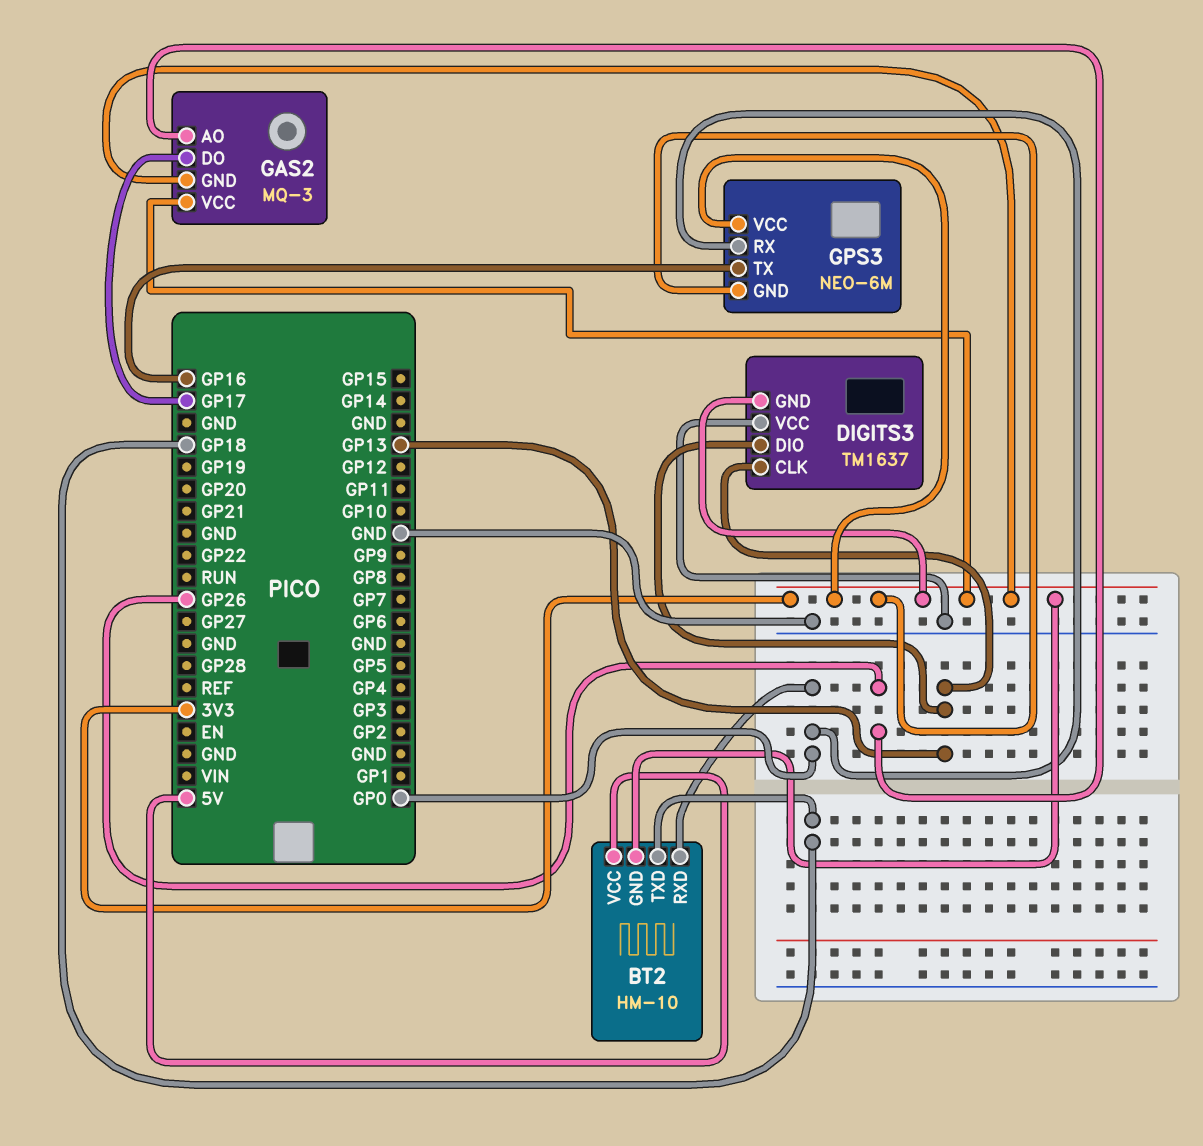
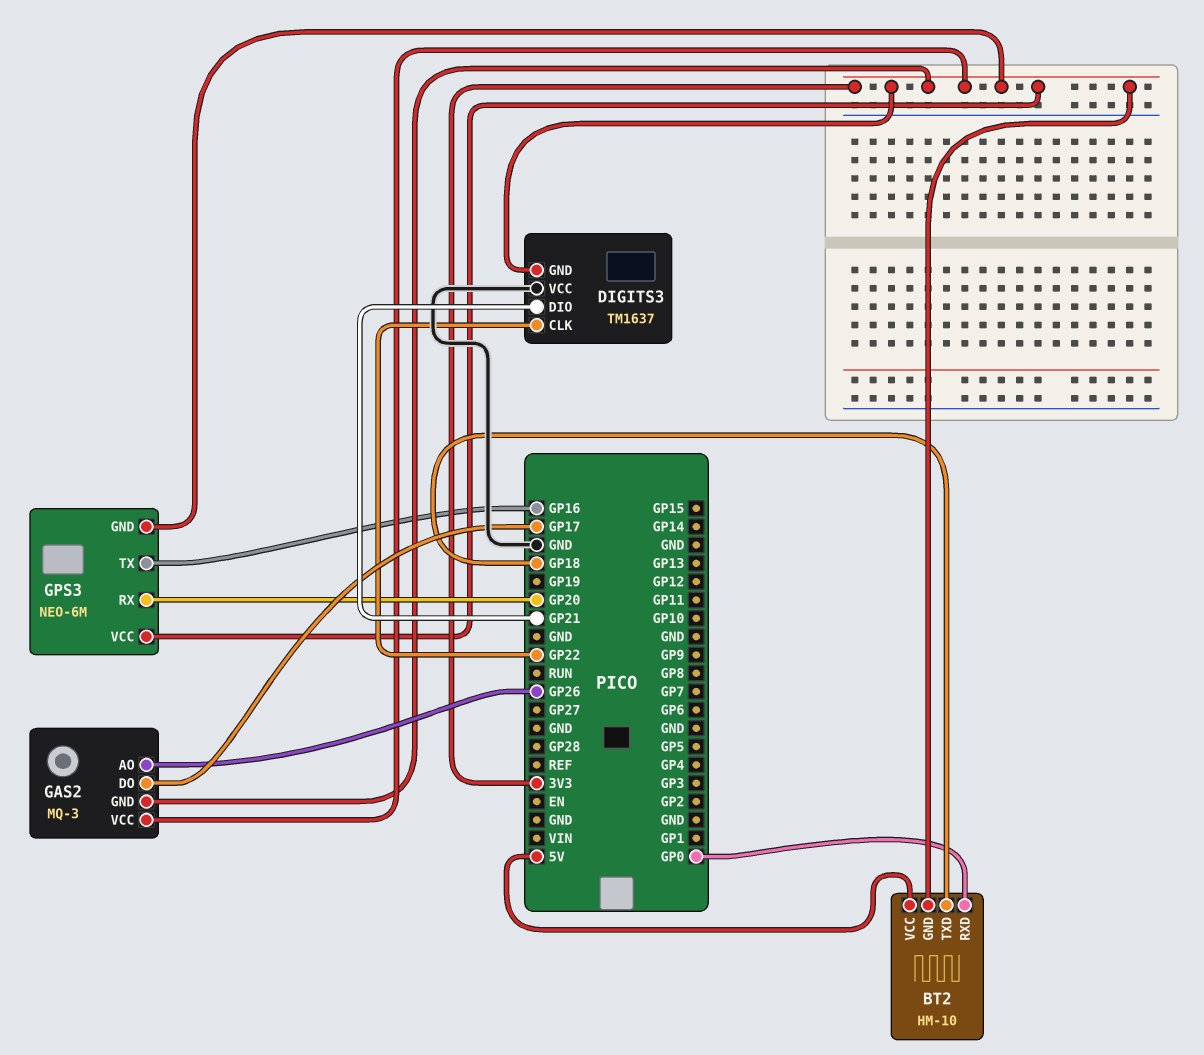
DIGITS3 pin CLK: GP13 -> GP22
DIGITS3 pin DIO: GP13 -> GP21
GPS3 pin RX: GP0 -> GP20

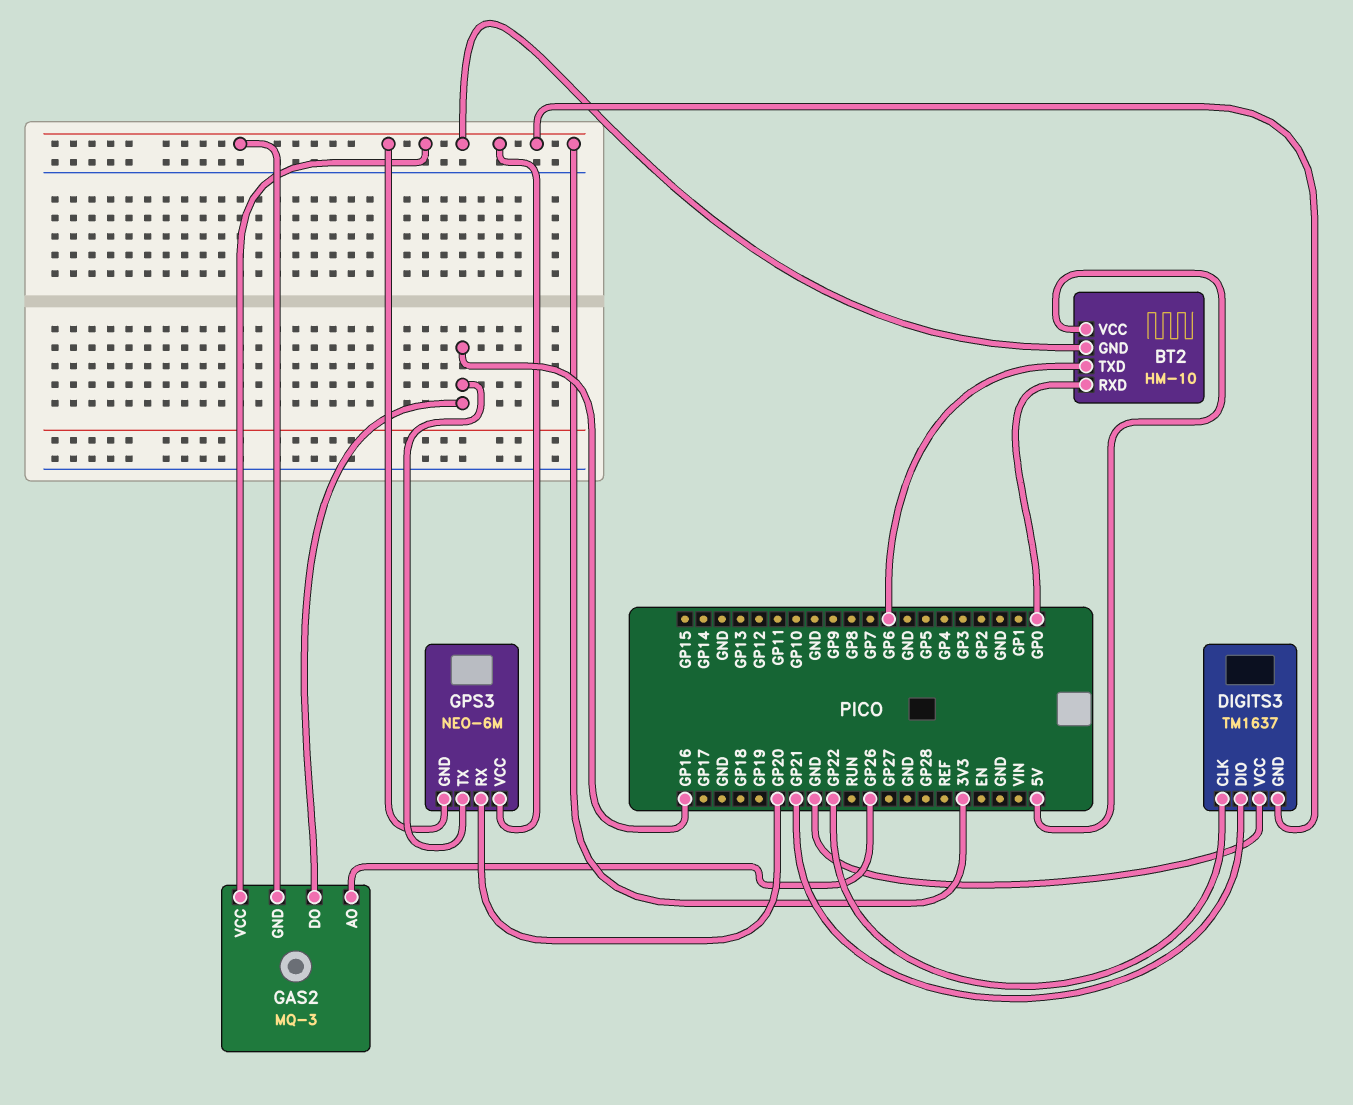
BT2 pin TXD: GP18 -> GP6
GAS2 pin DO: GP17 -> GP16

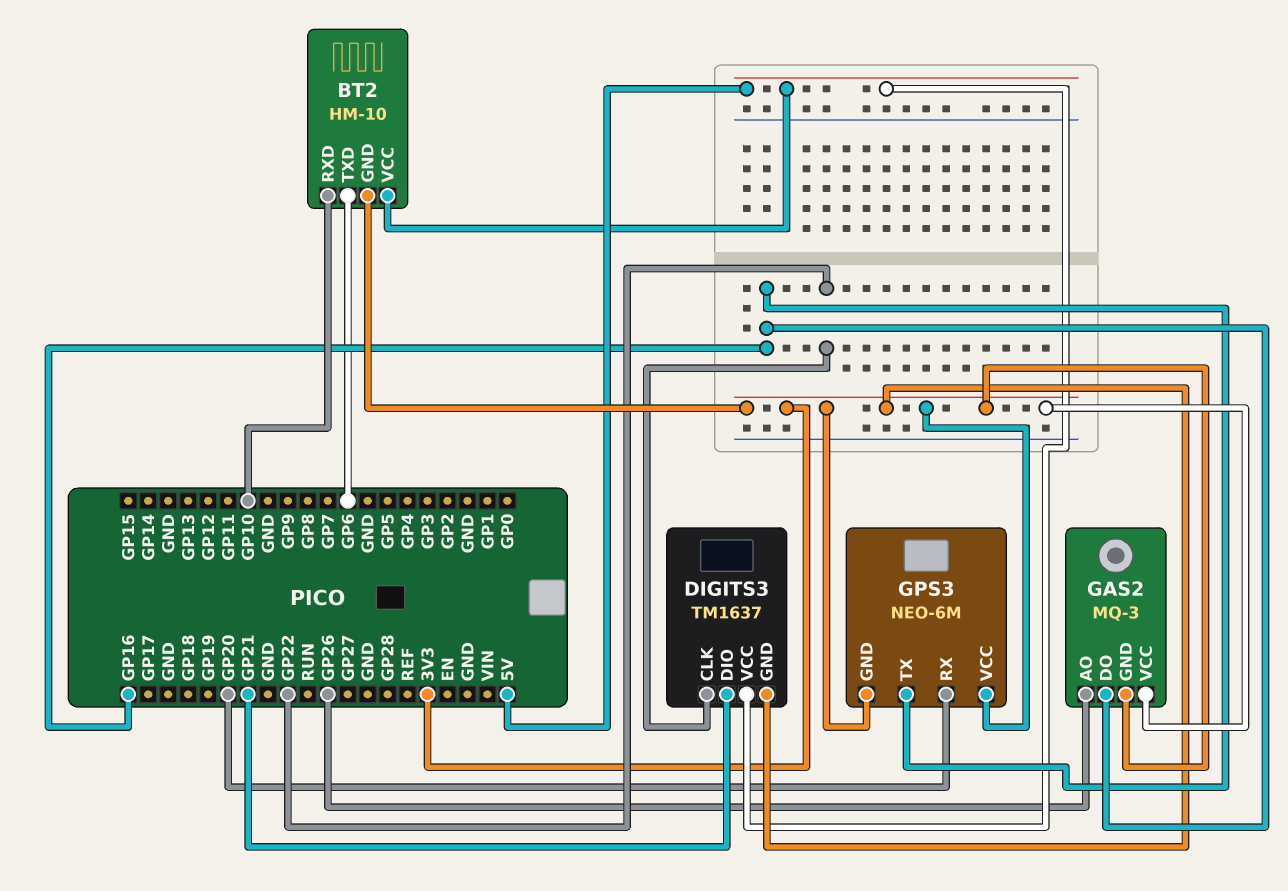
BT2 pin RXD: GP0 -> GP10
DIGITS3 pin VCC: GND -> 5V

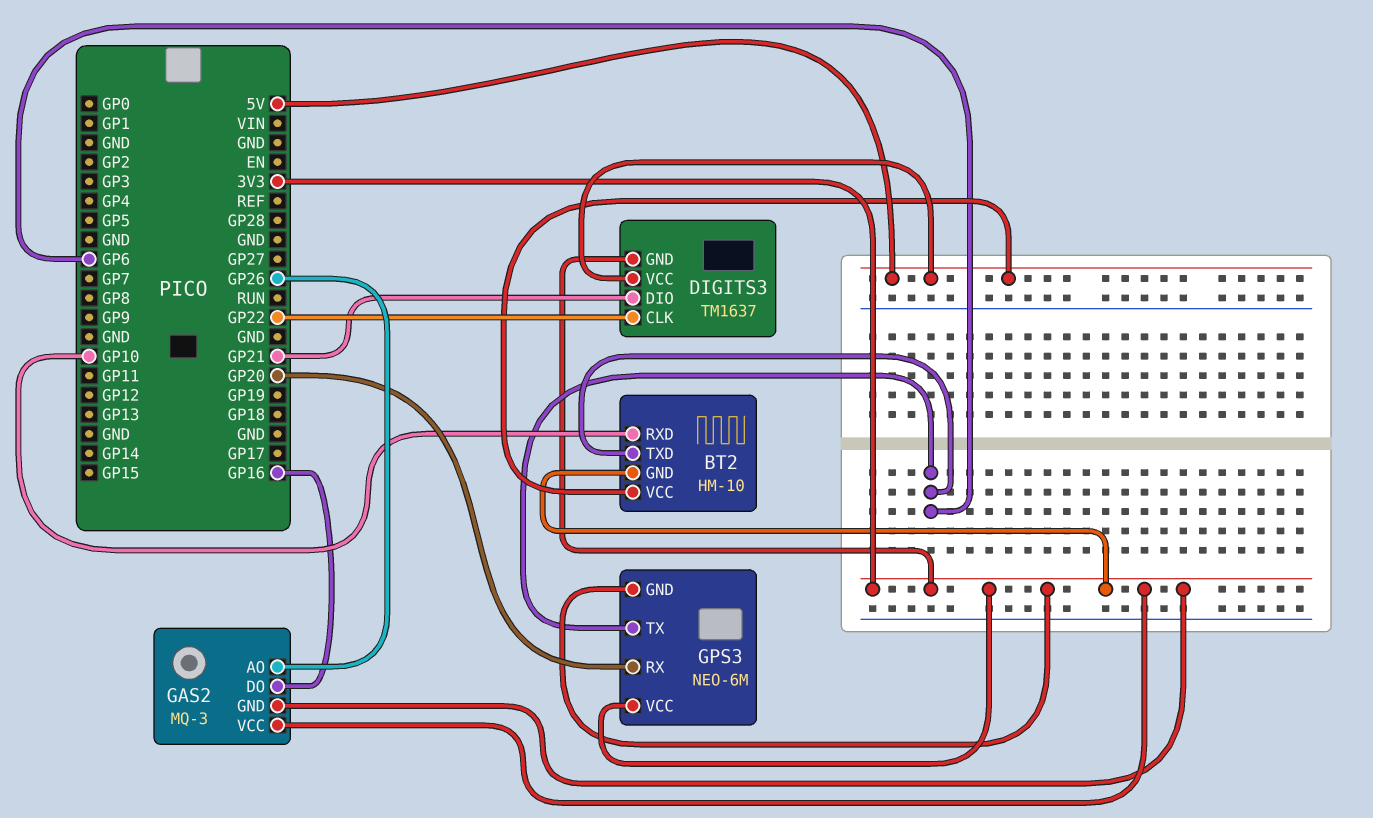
GPS3 pin TX: GP16 -> GP6

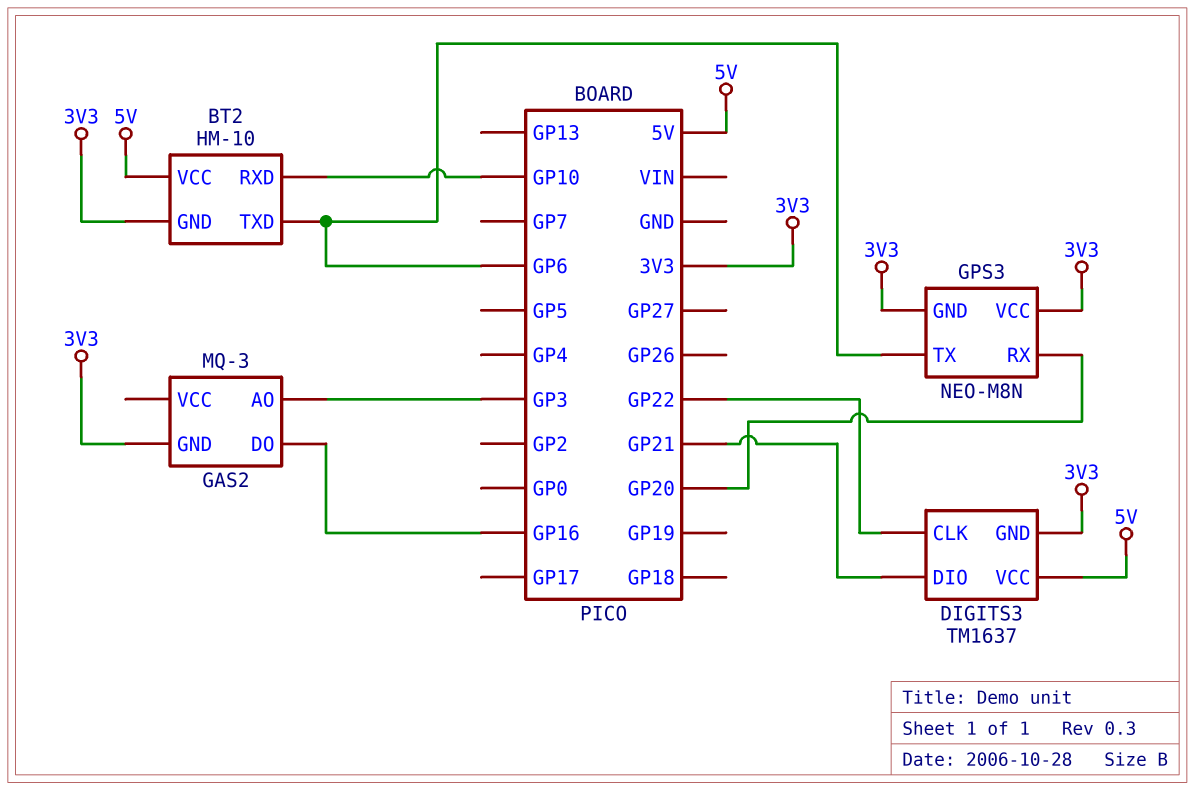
GAS2 pin AO: GP26 -> GP3
GAS2 pin VCC: 3V3 -> none
GPS3: NEO-6M -> NEO-M8N

